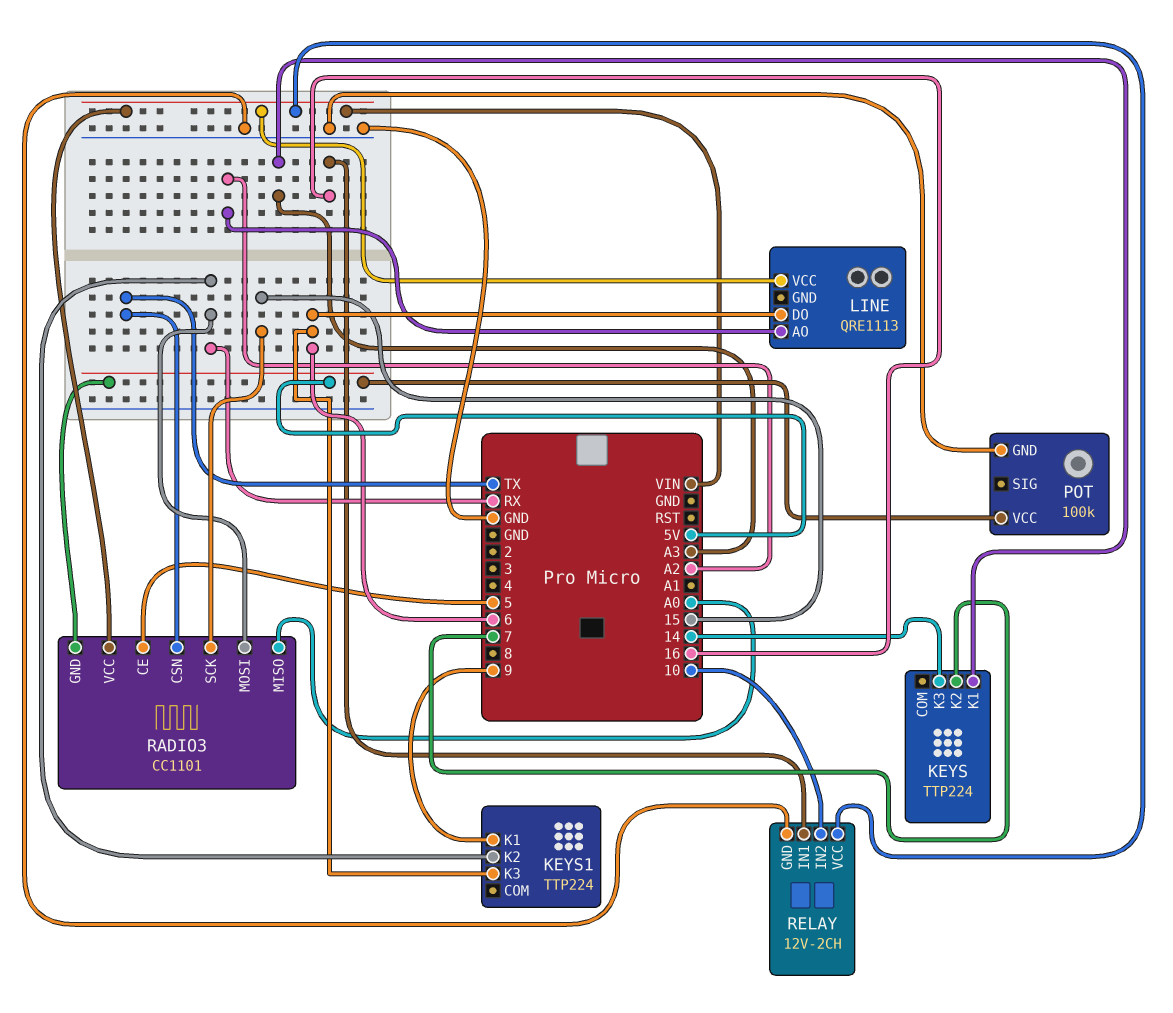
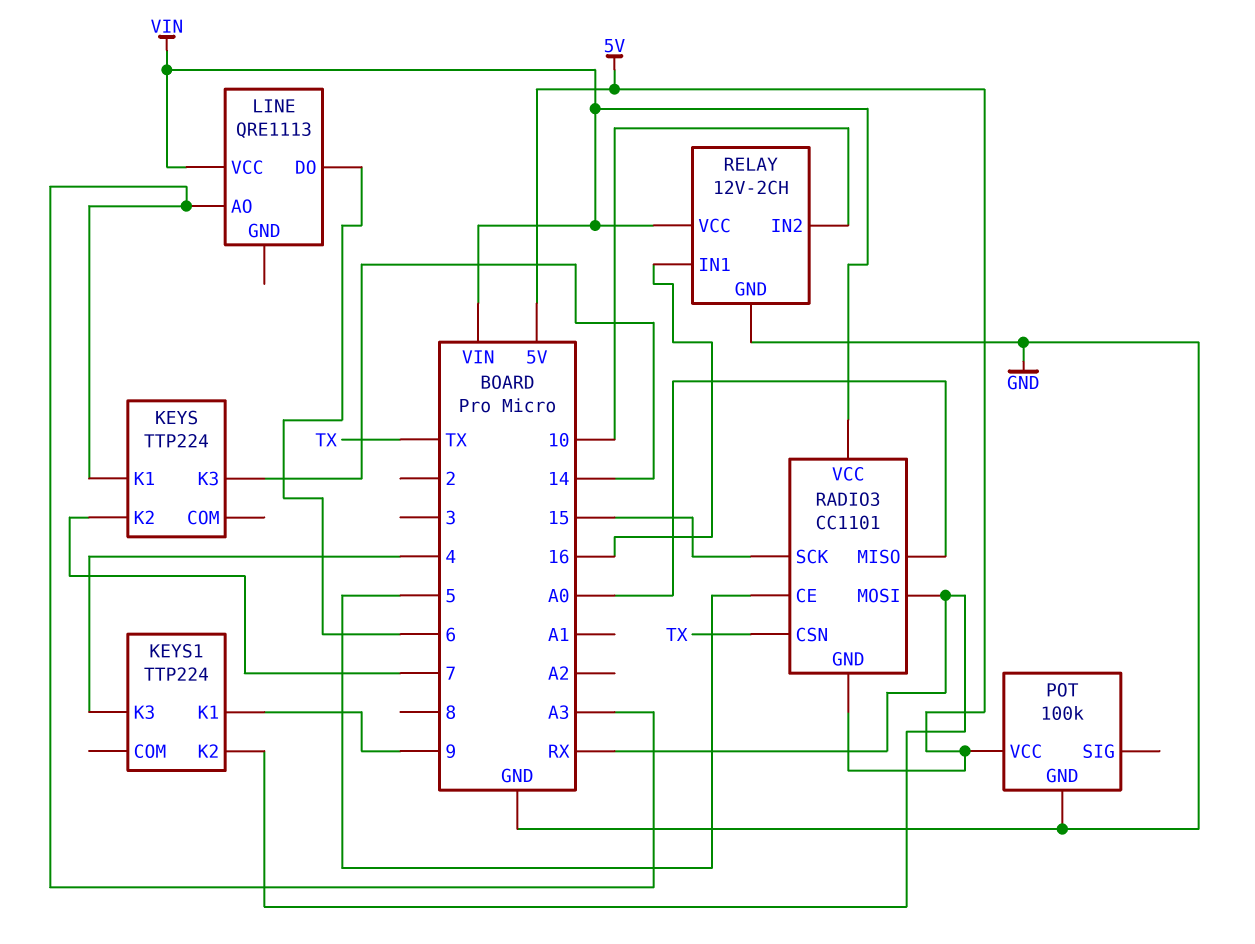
KEYS1 pin K3: 6 -> 4
LINE pin AO: A2 -> A3

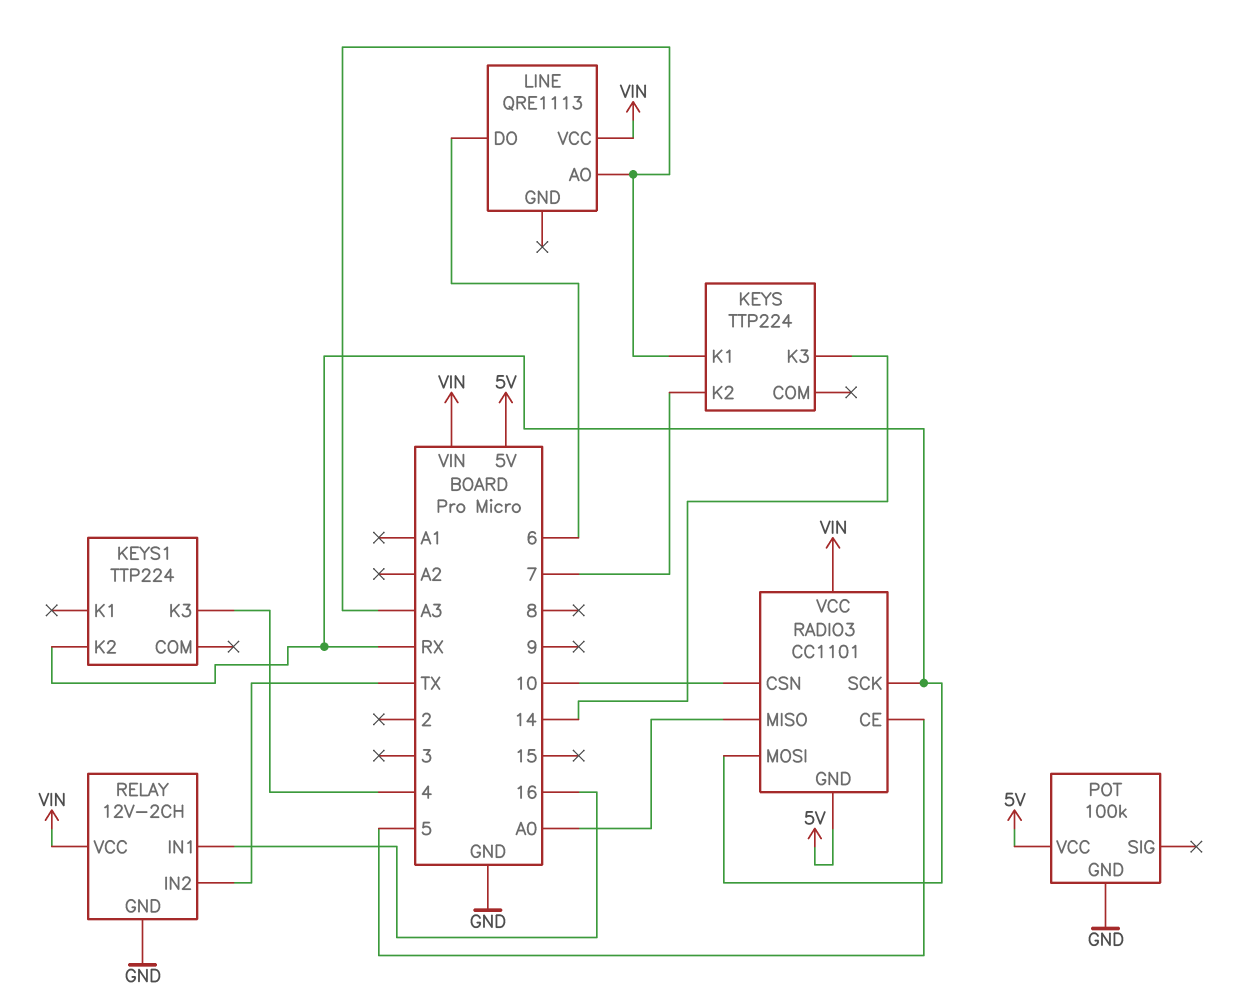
KEYS1 pin K1: 9 -> none
RADIO3 pin CSN: TX -> 10
RADIO3 pin SCK: 15 -> RX
RELAY pin IN2: 10 -> TX

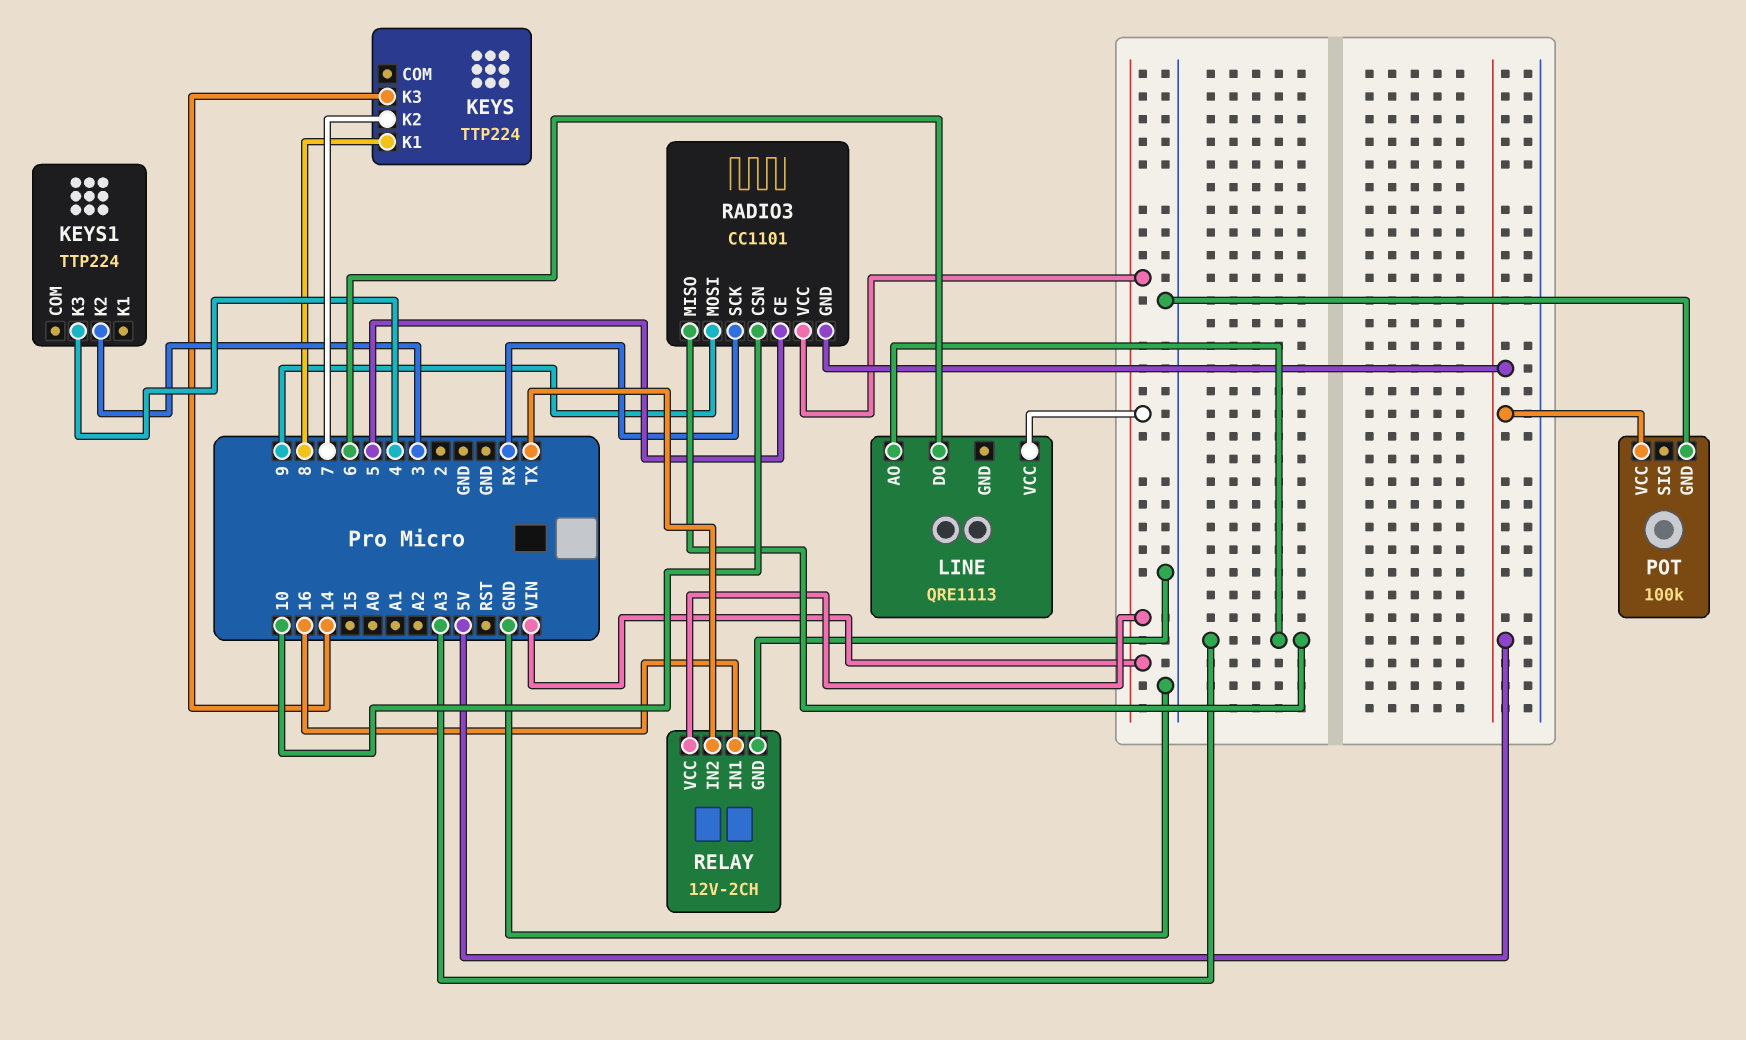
KEYS pin K1: A3 -> 8
KEYS1 pin K2: RX -> 3
RADIO3 pin MISO: A0 -> A3
RADIO3 pin MOSI: RX -> 9

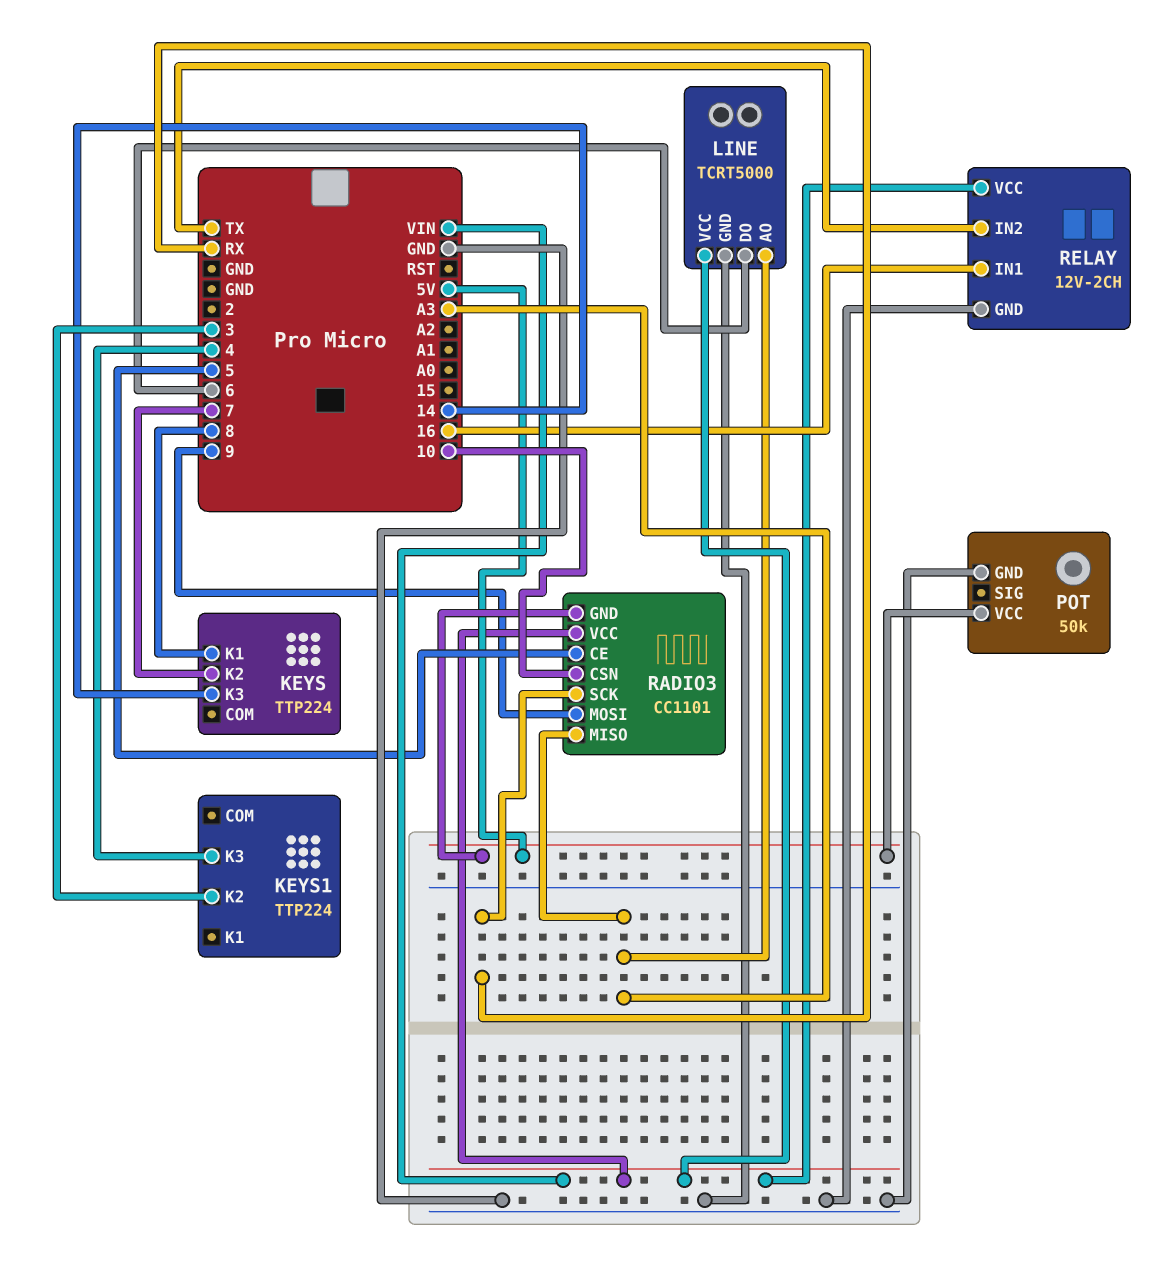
LINE: QRE1113 -> TCRT5000
LINE pin GND: none -> GND
POT: 100k -> 50k

